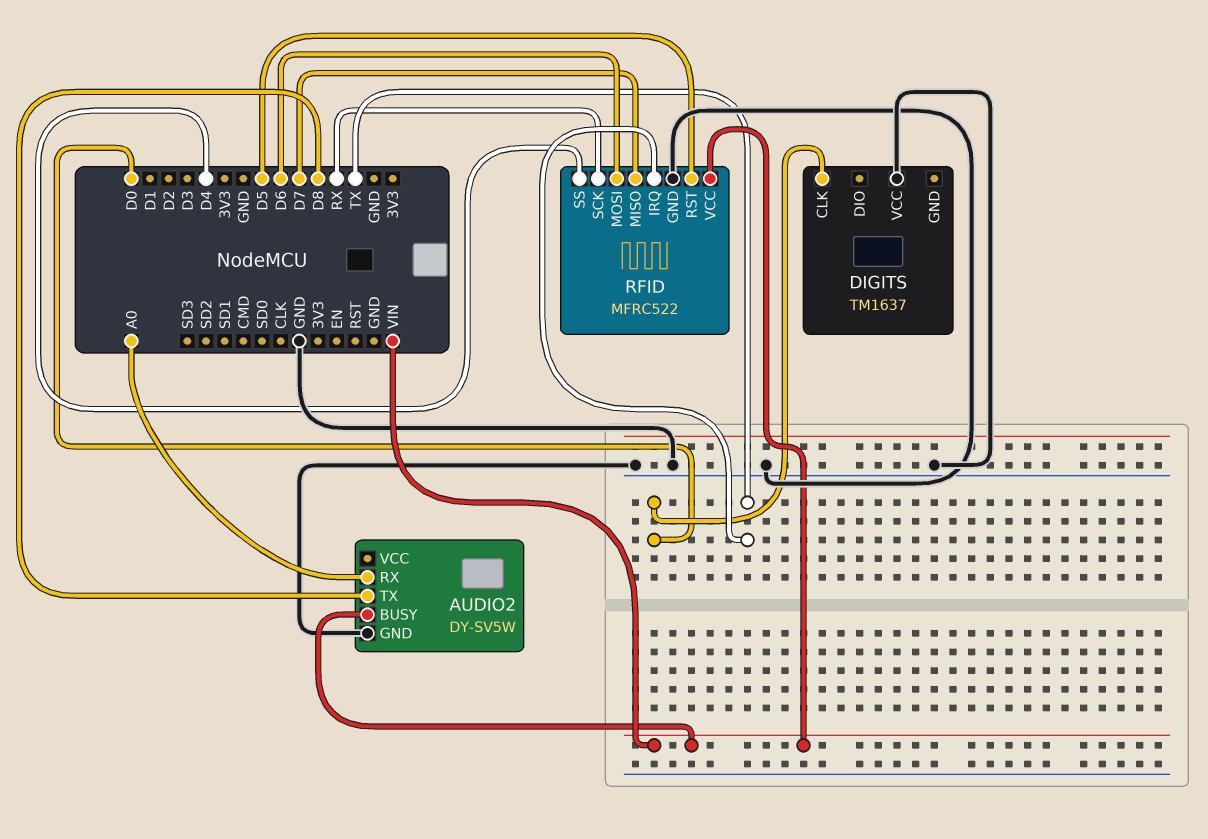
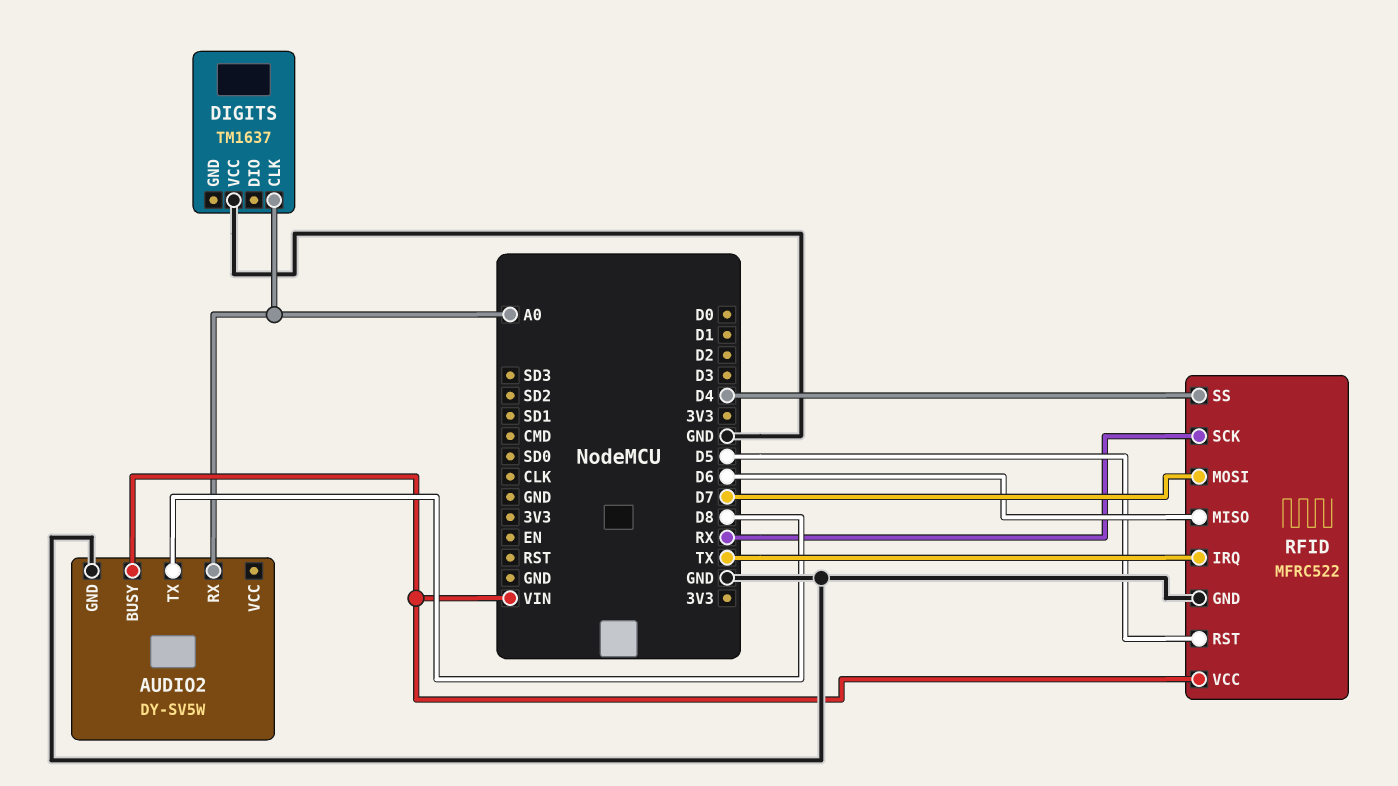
DIGITS pin CLK: D0 -> A0
RFID pin MISO: D7 -> D6
RFID pin MOSI: D6 -> D7

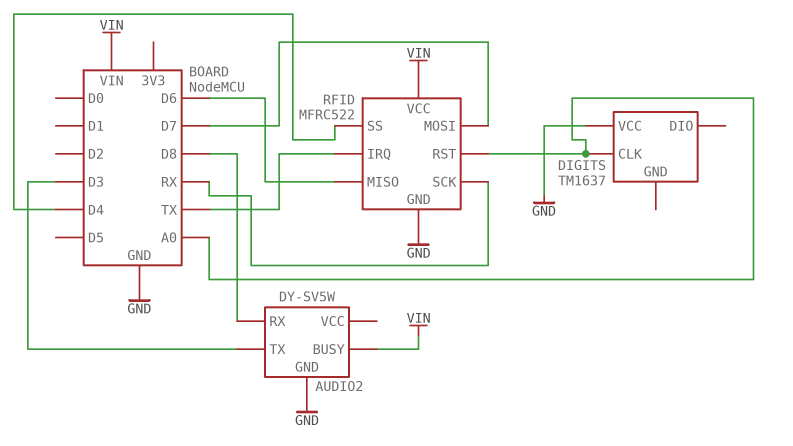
AUDIO2 pin RX: A0 -> D8
AUDIO2 pin TX: D8 -> D3
RFID pin RST: D5 -> A0

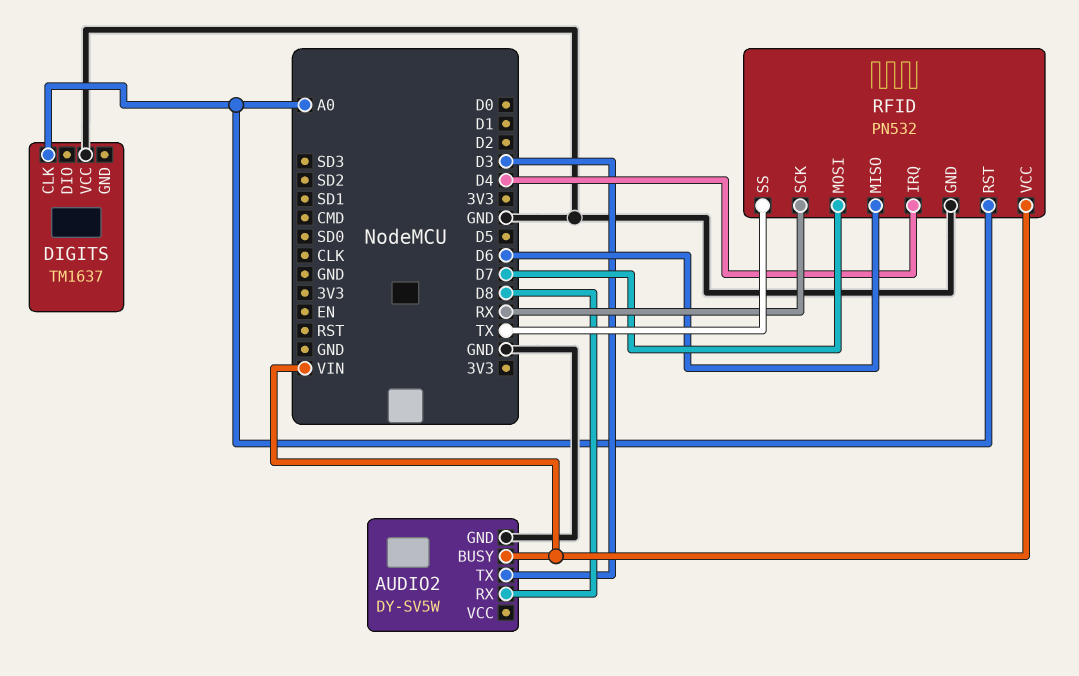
RFID: MFRC522 -> PN532
RFID pin IRQ: TX -> D4
RFID pin SS: D4 -> TX

